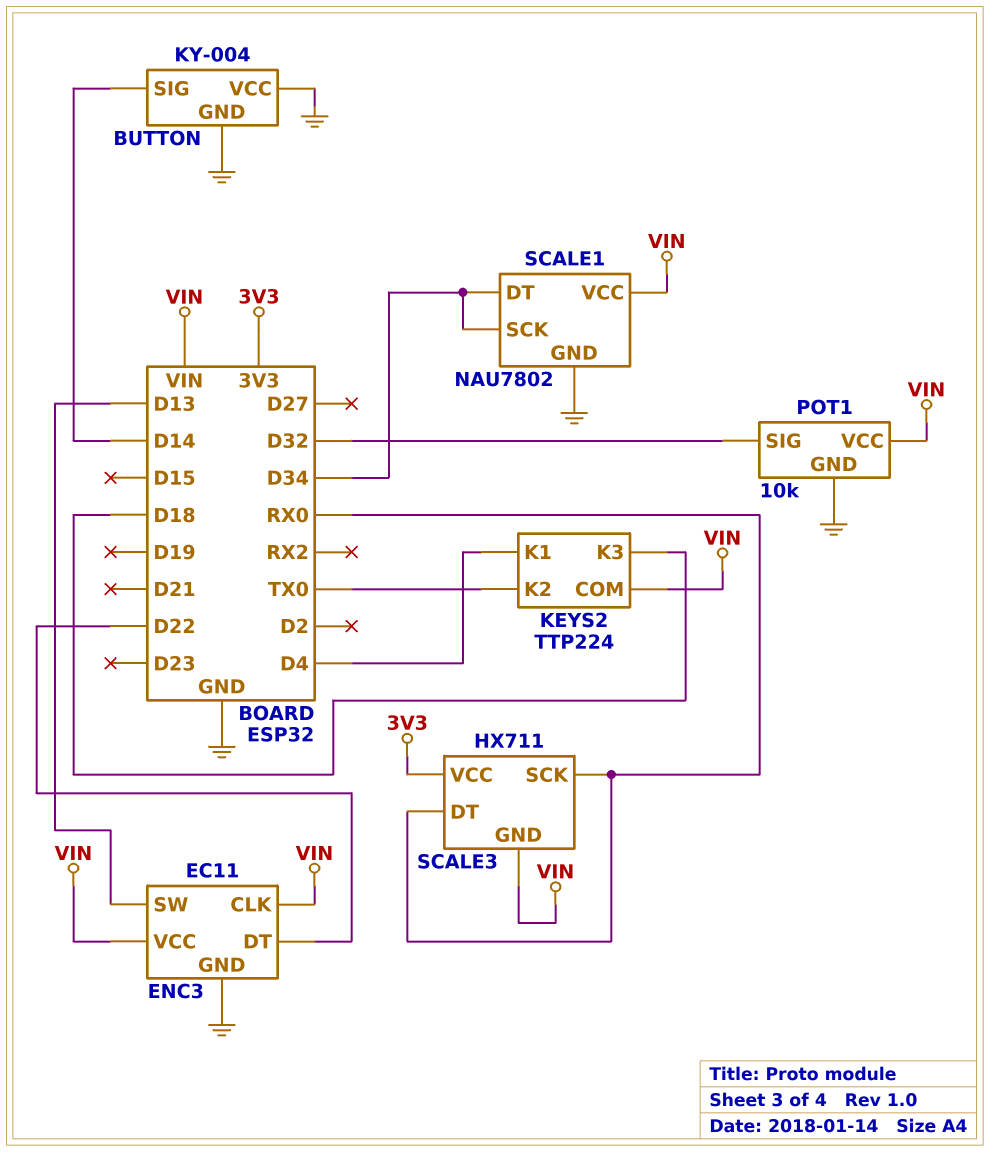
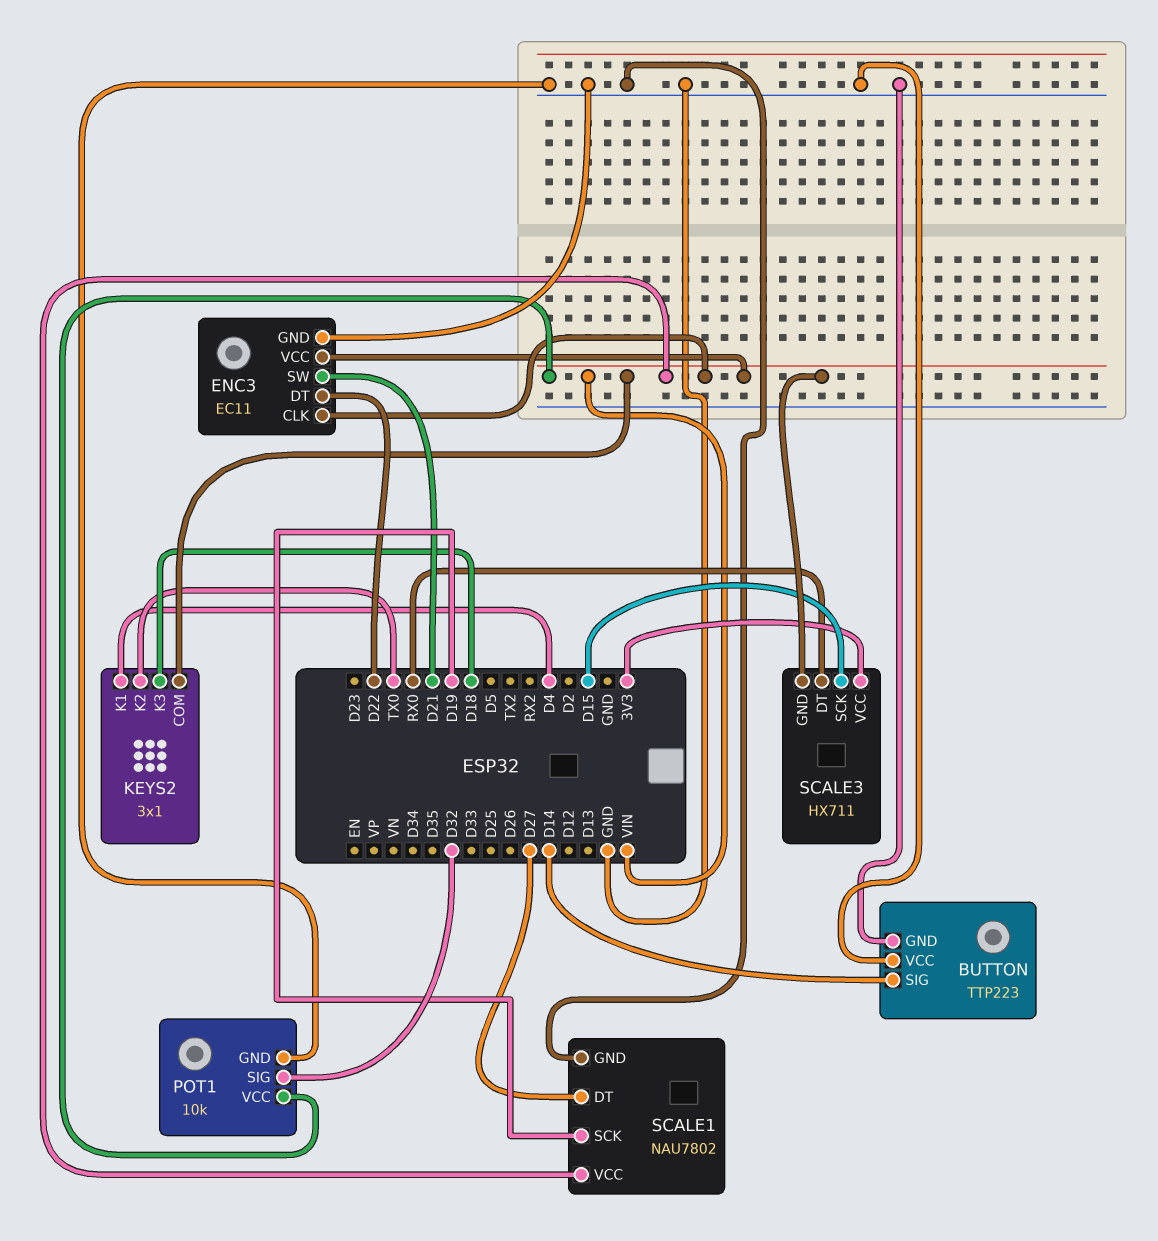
BUTTON: KY-004 -> TTP223
ENC3 pin SW: D13 -> D21
KEYS2: TTP224 -> 3x1
SCALE1 pin DT: D34 -> D27
SCALE1 pin SCK: D34 -> D19
SCALE3 pin SCK: RX0 -> D15

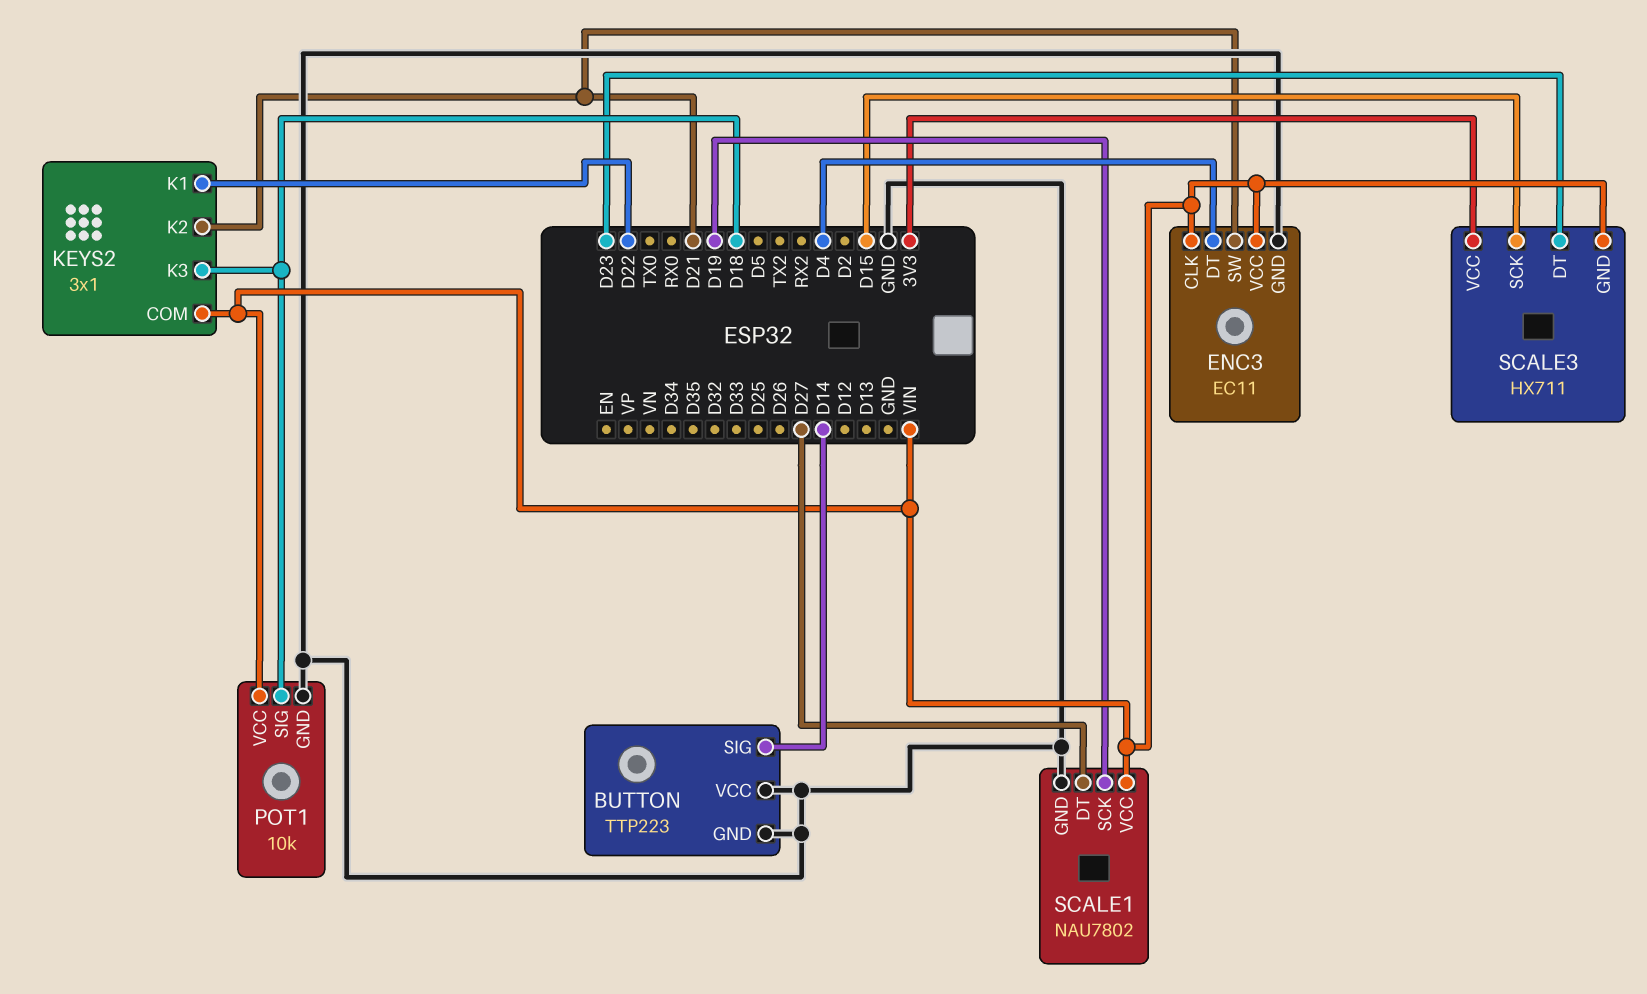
ENC3 pin DT: D22 -> D4
KEYS2 pin K1: D4 -> D22
KEYS2 pin K2: TX0 -> D21
POT1 pin SIG: D32 -> D18
SCALE3 pin DT: RX0 -> D23

